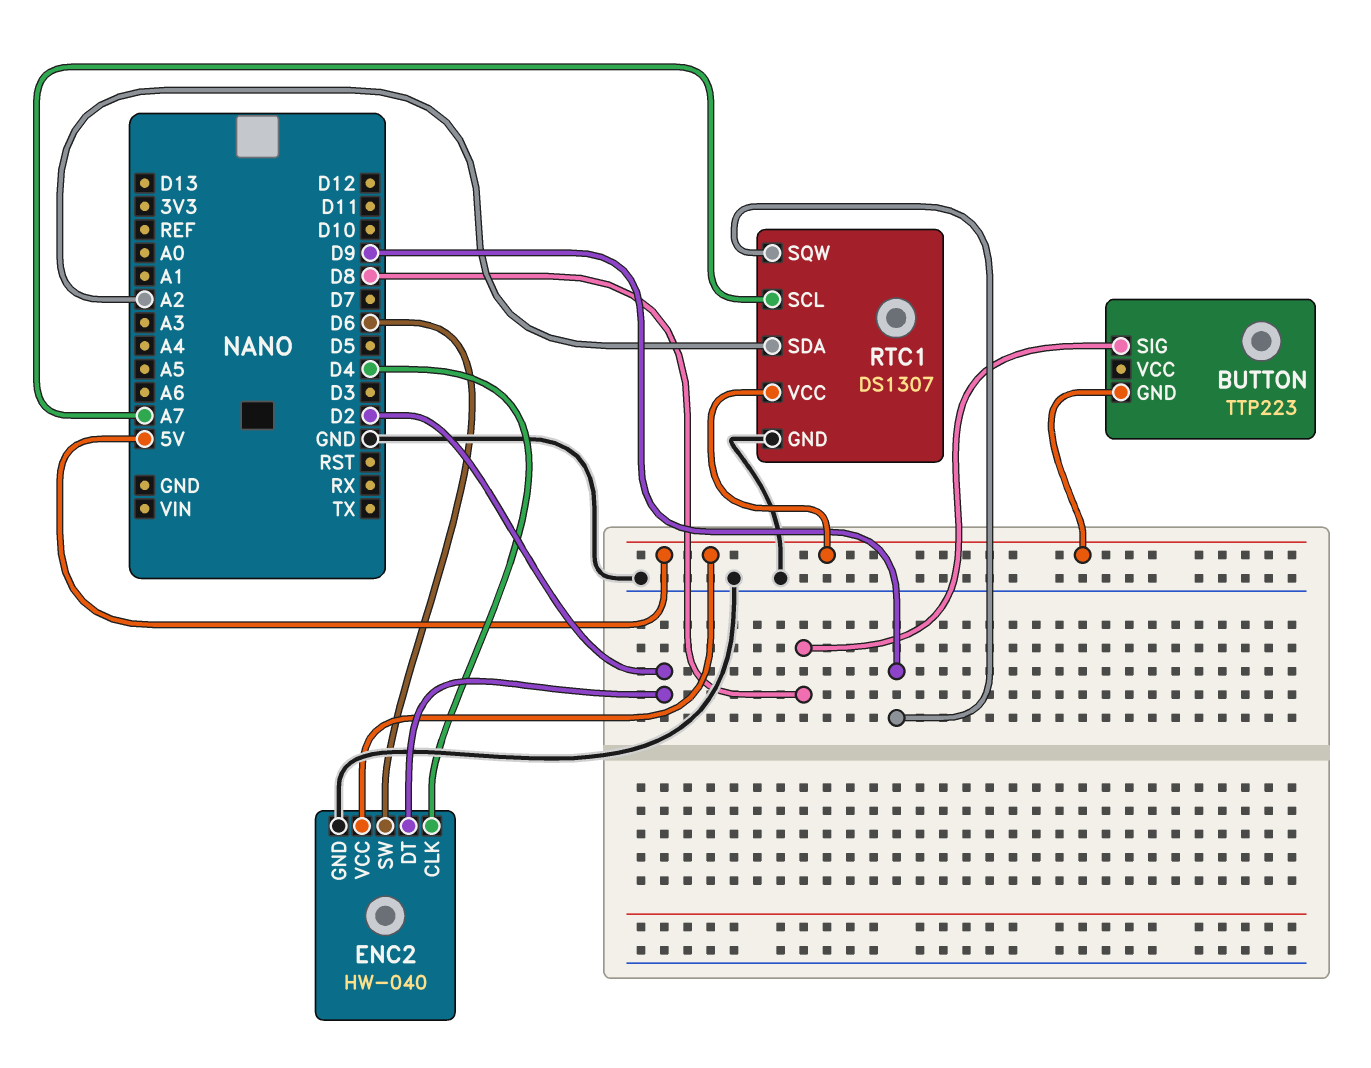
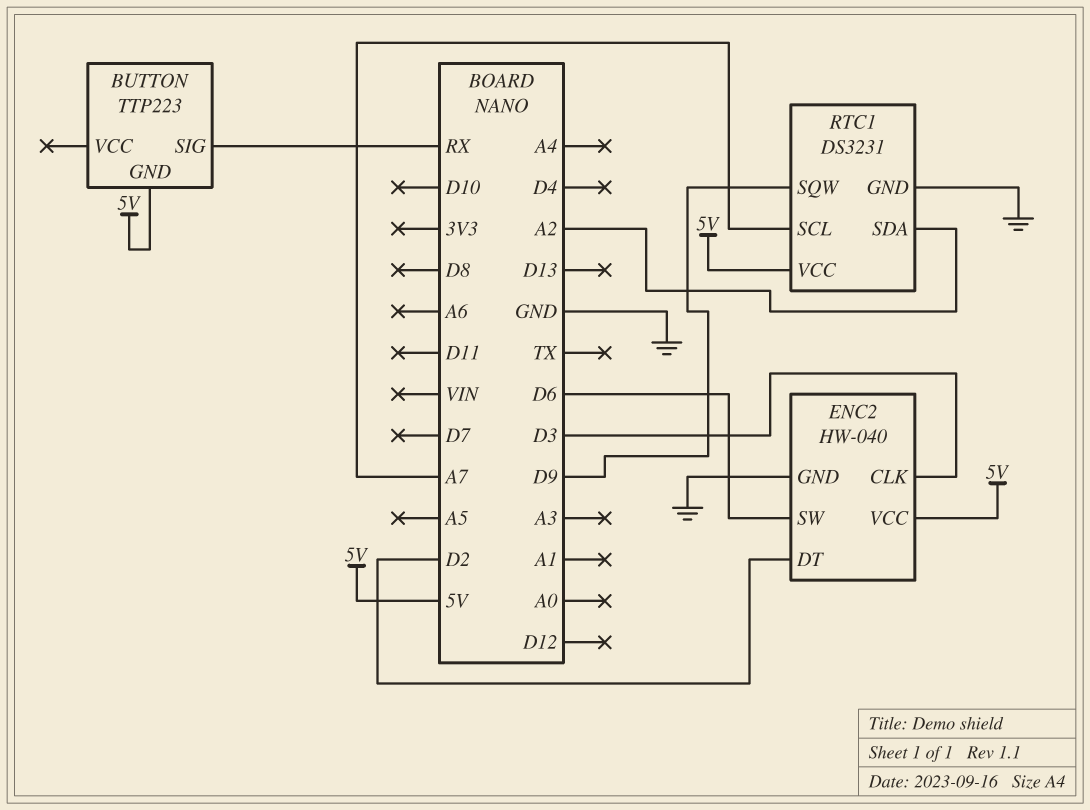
BUTTON pin SIG: D8 -> RX
ENC2 pin CLK: D4 -> D3
RTC1: DS1307 -> DS3231

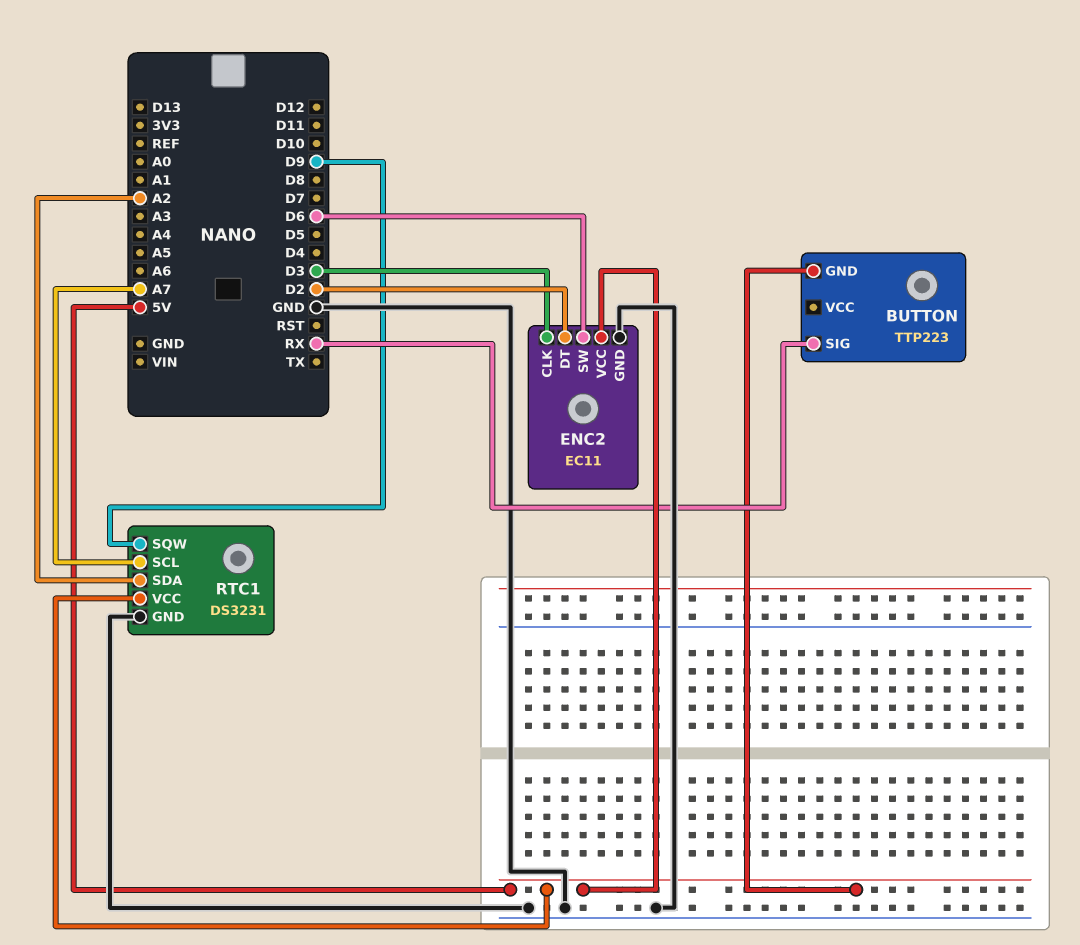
ENC2: HW-040 -> EC11

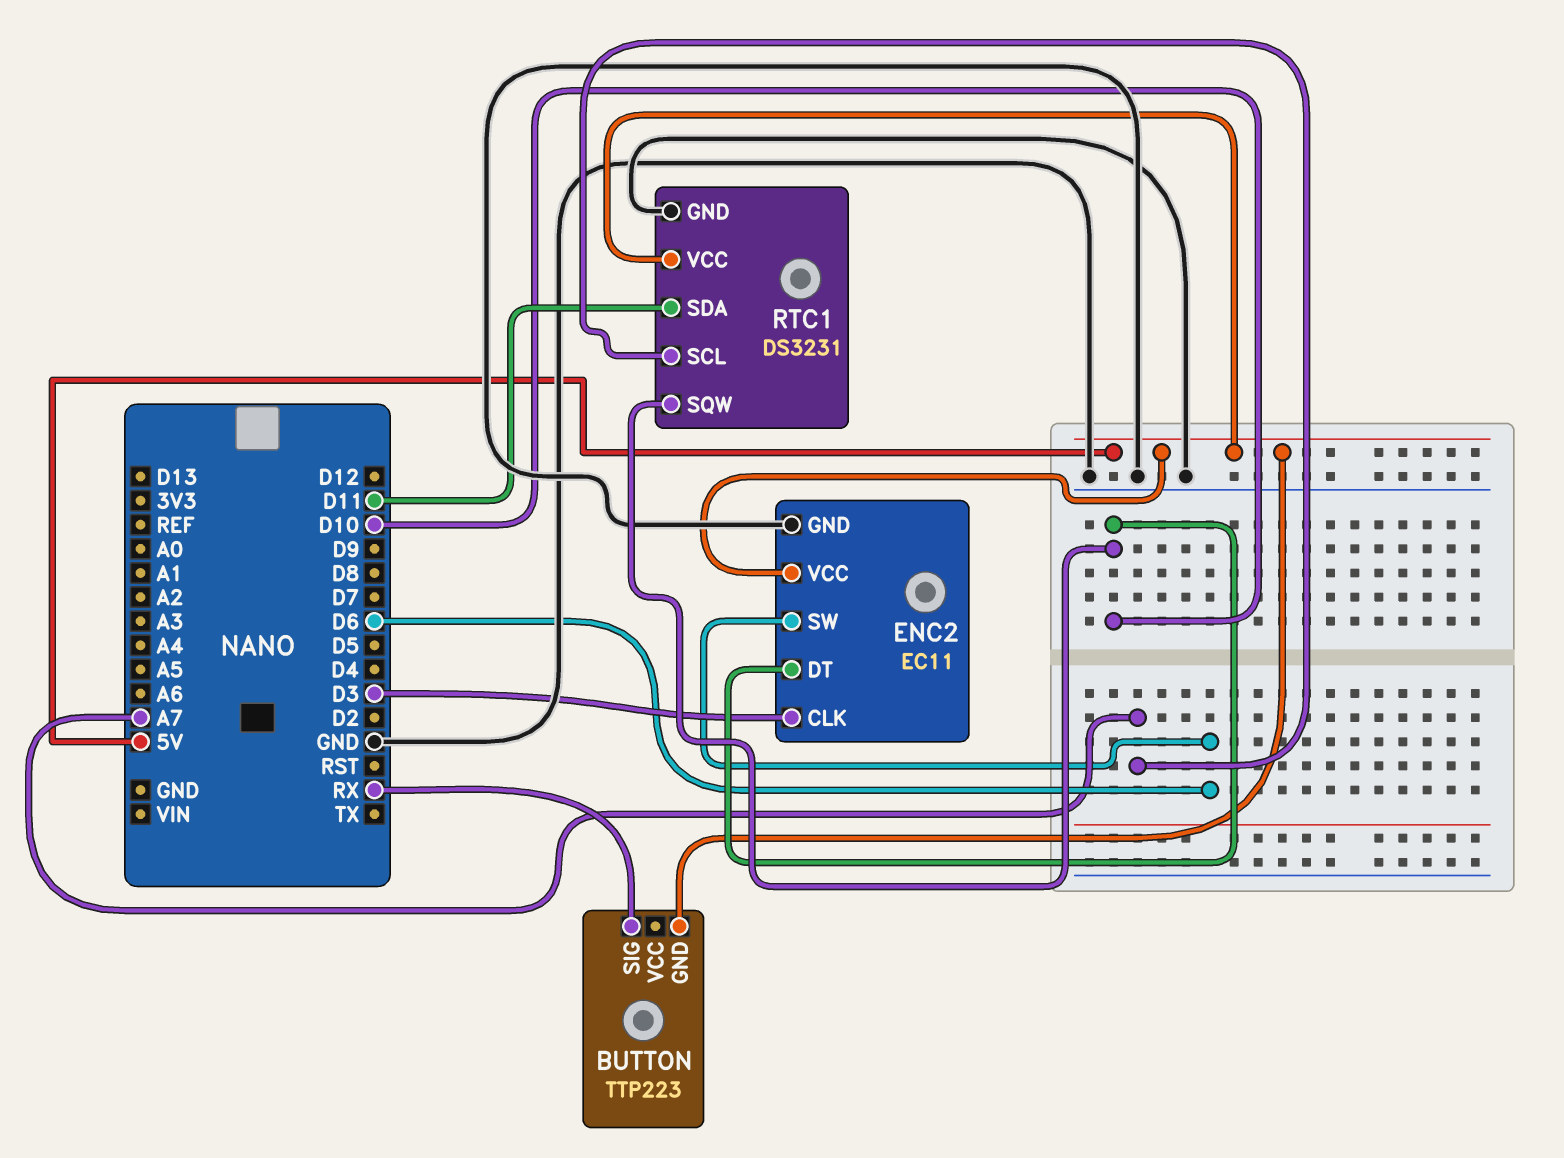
ENC2 pin DT: D2 -> D10
RTC1 pin SDA: A2 -> D11
RTC1 pin SQW: D9 -> D10

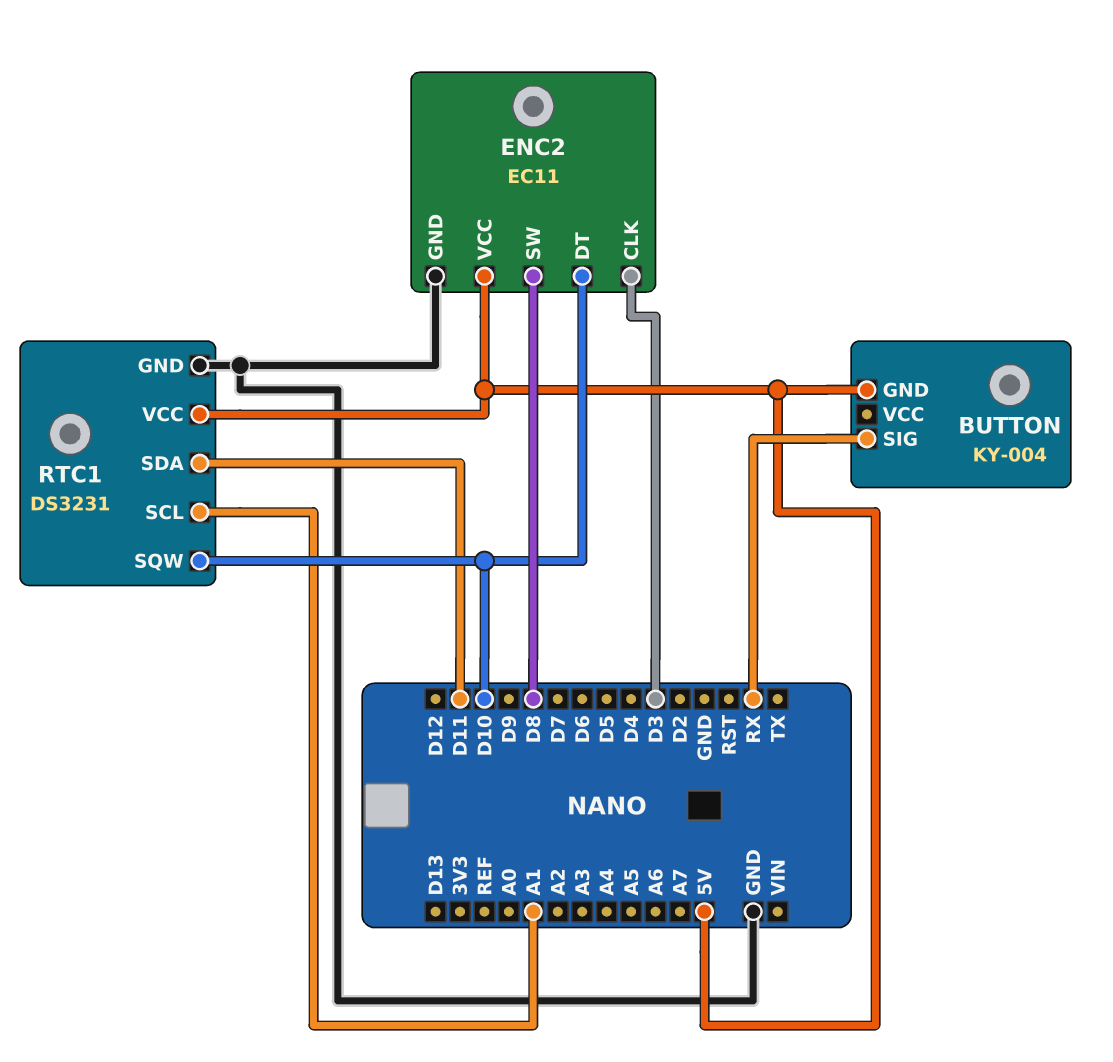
BUTTON: TTP223 -> KY-004
ENC2 pin SW: D6 -> D8
RTC1 pin SCL: A7 -> A1

